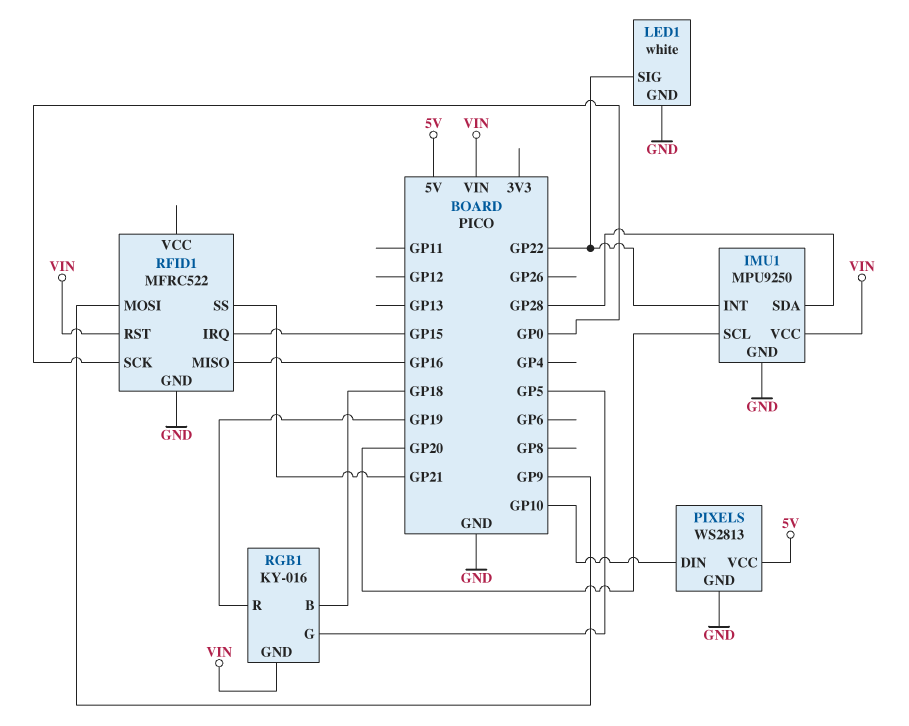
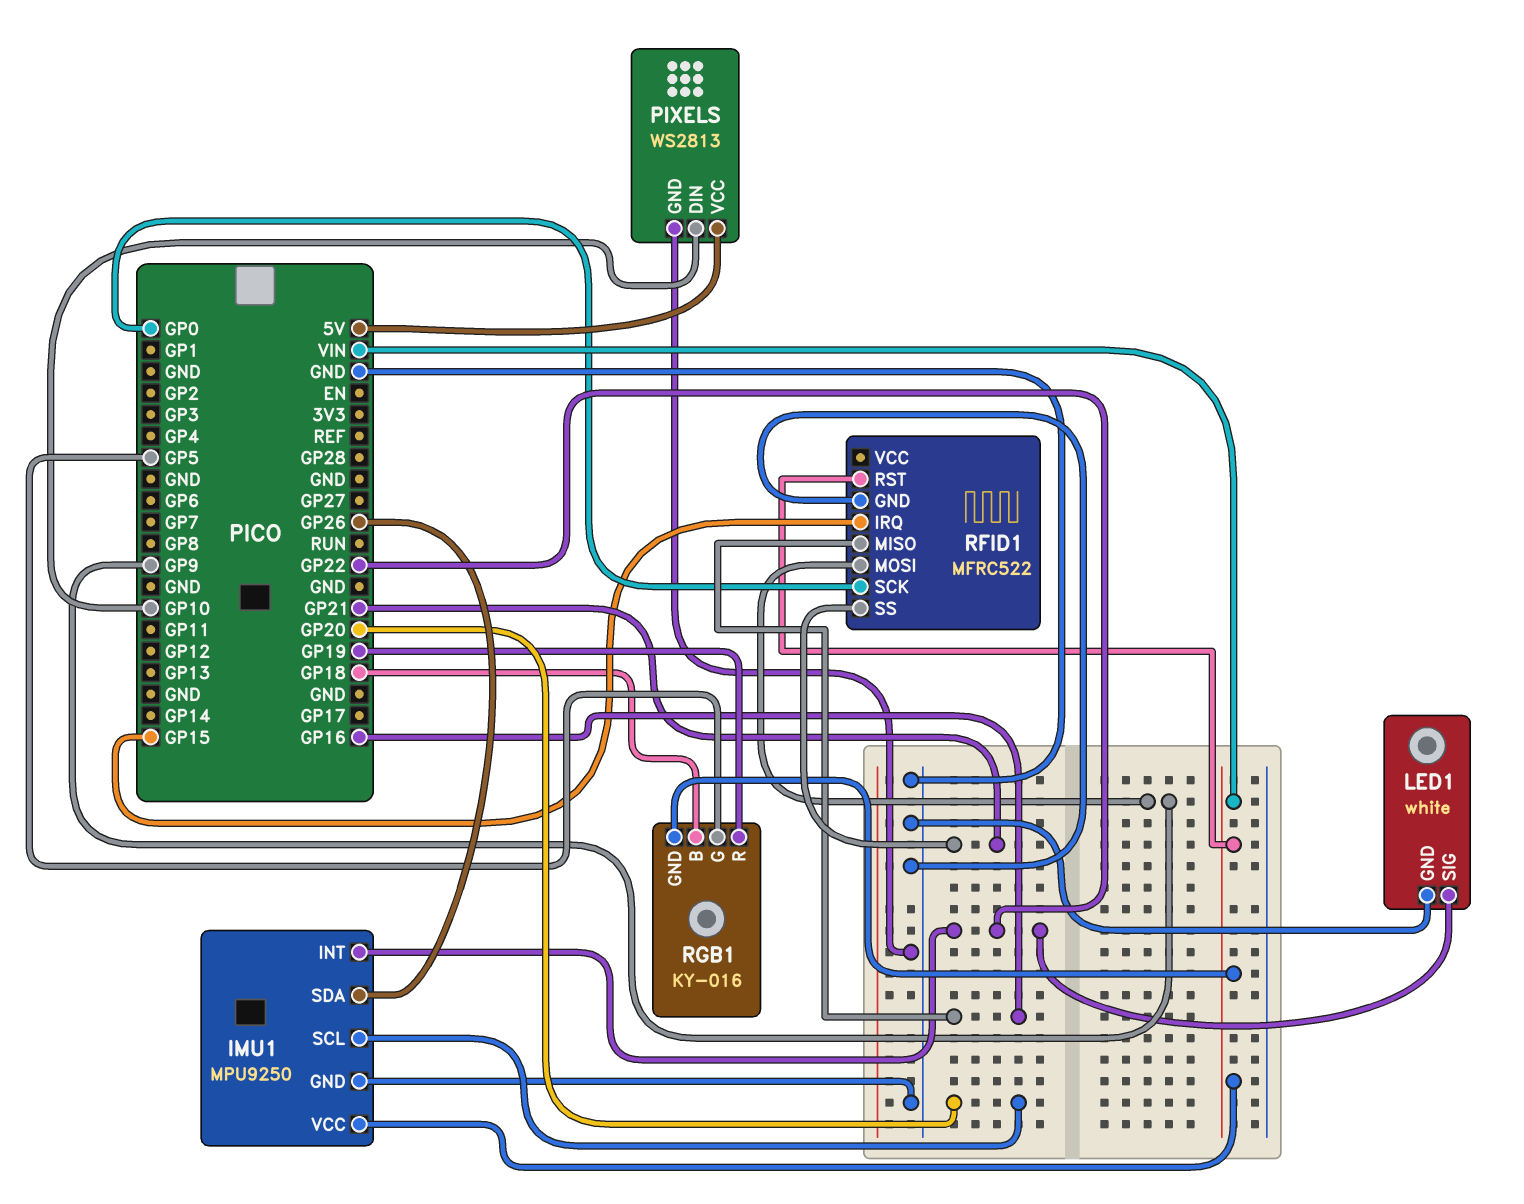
IMU1 pin SDA: GP28 -> GP26

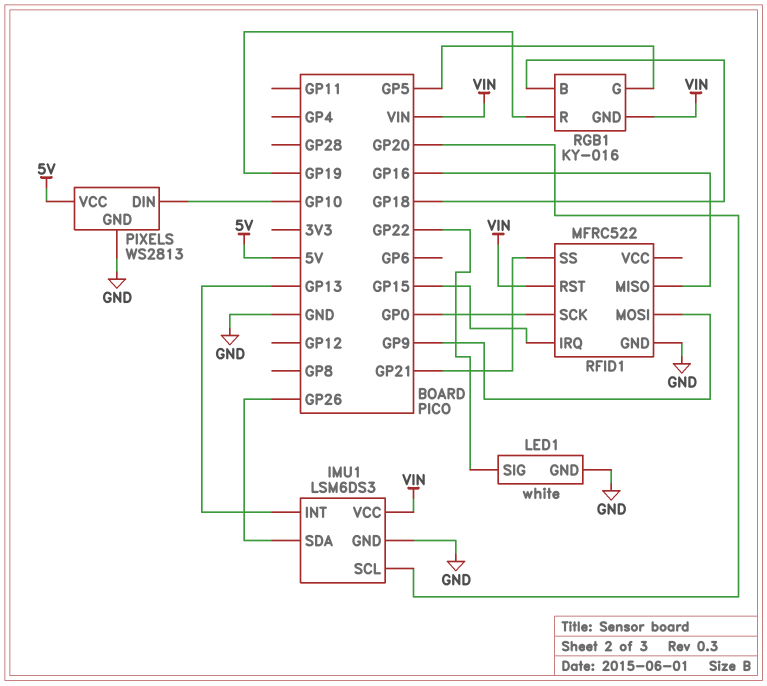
IMU1: MPU9250 -> LSM6DS3
IMU1 pin INT: GP22 -> GP13

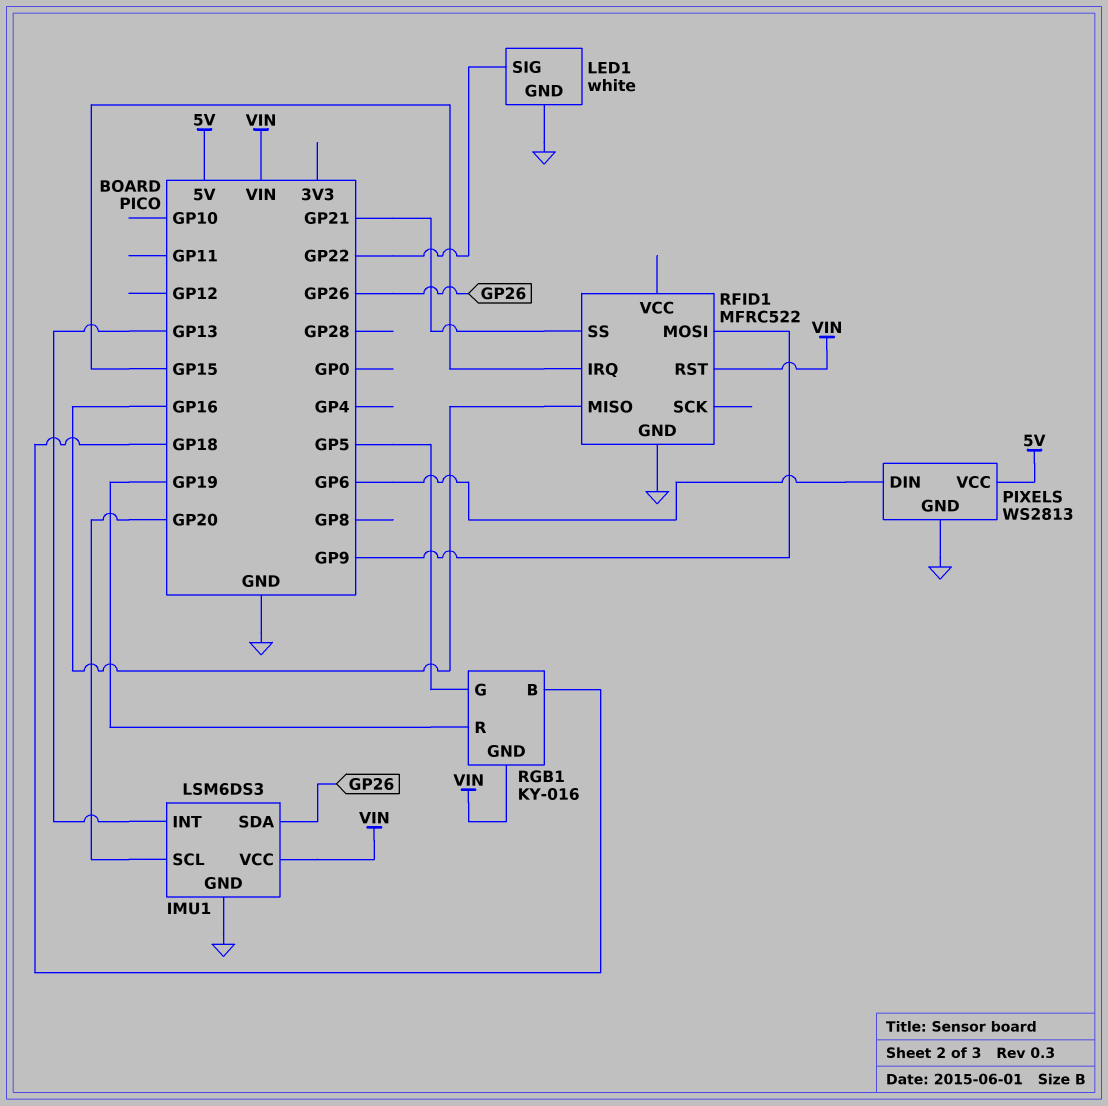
PIXELS pin DIN: GP10 -> GP6
RFID1 pin SCK: GP0 -> none

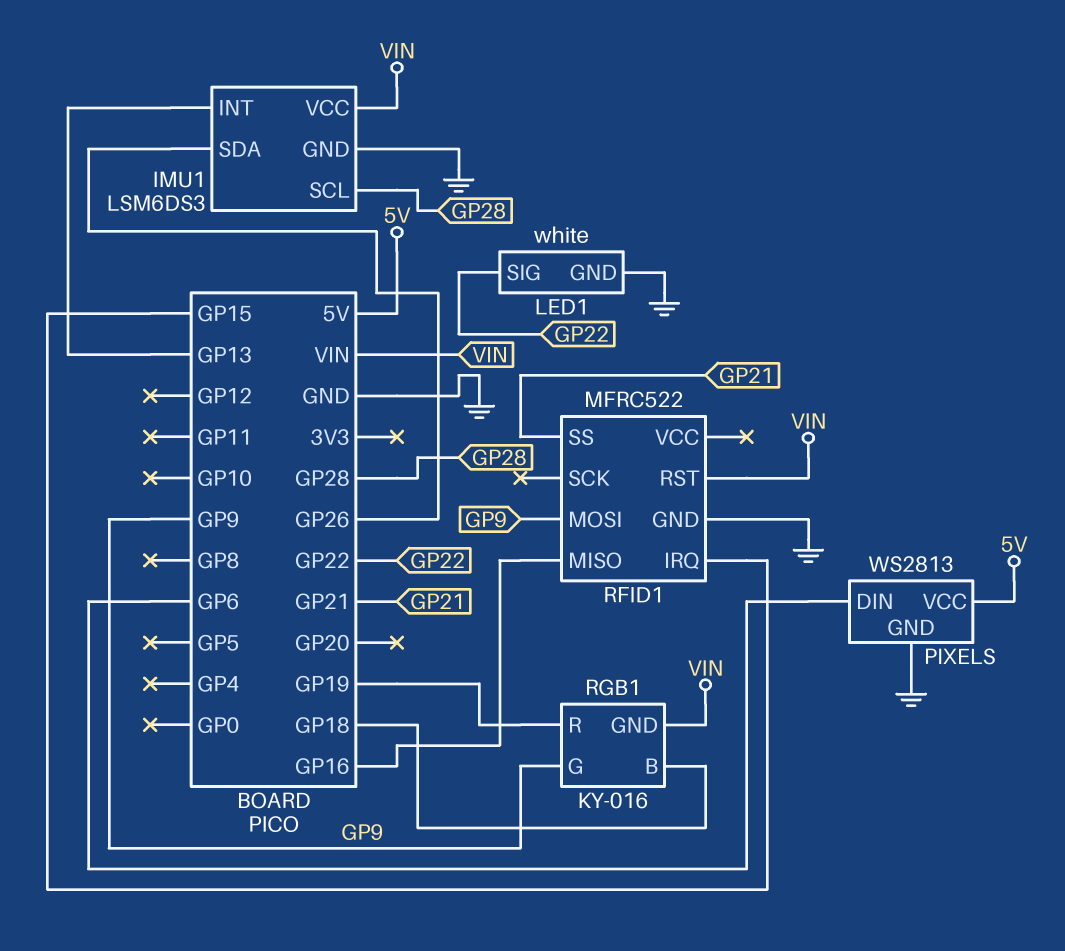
IMU1 pin SCL: GP20 -> GP28
RGB1 pin G: GP5 -> GP9

